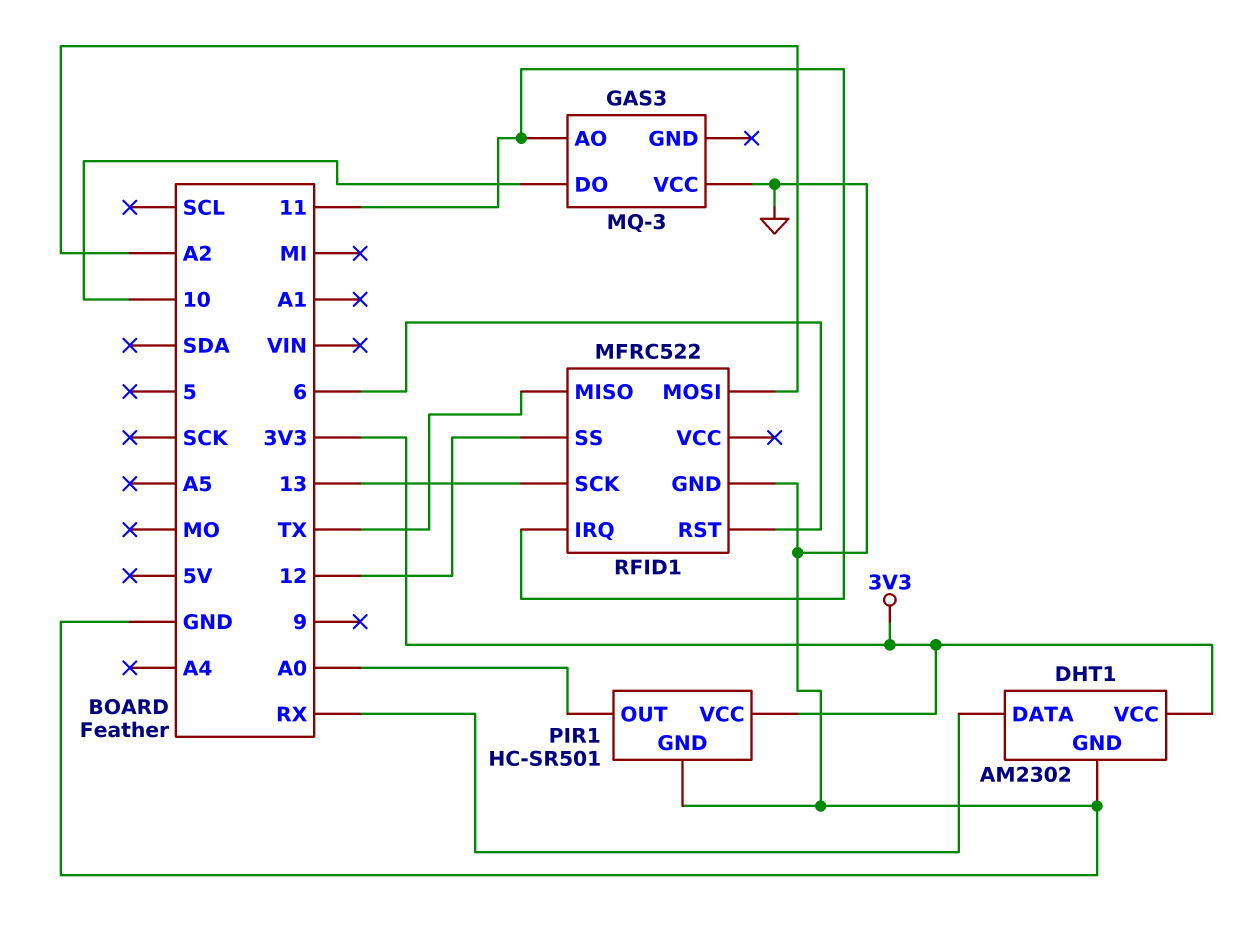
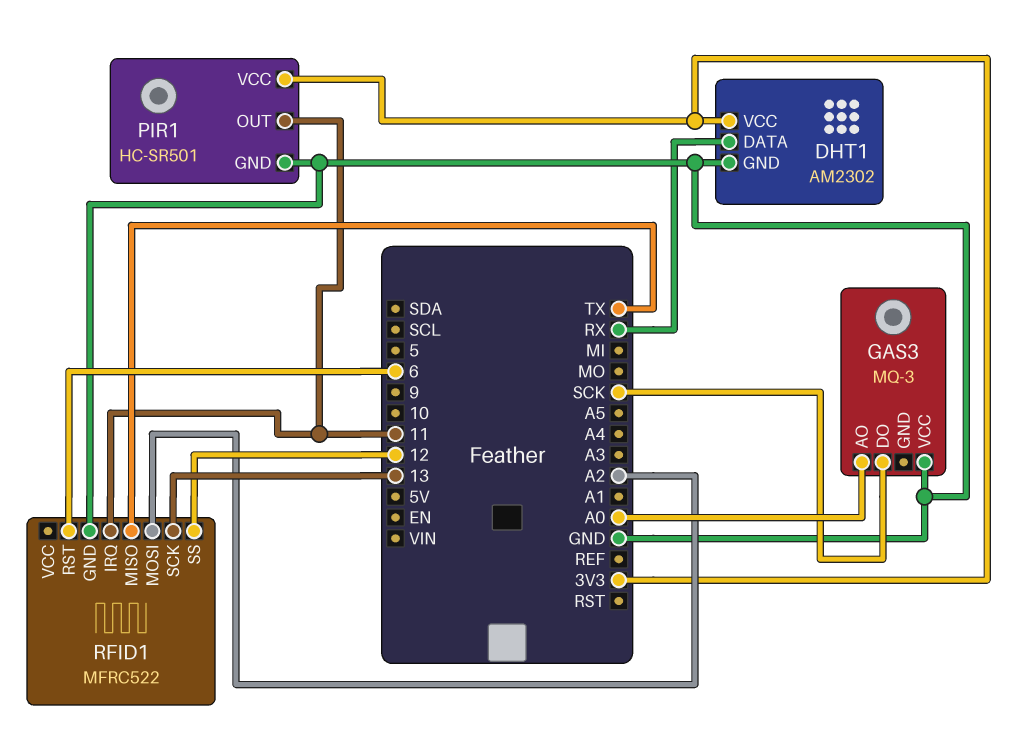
GAS3 pin AO: 11 -> A0
GAS3 pin DO: 10 -> SCK
PIR1 pin OUT: A0 -> 11

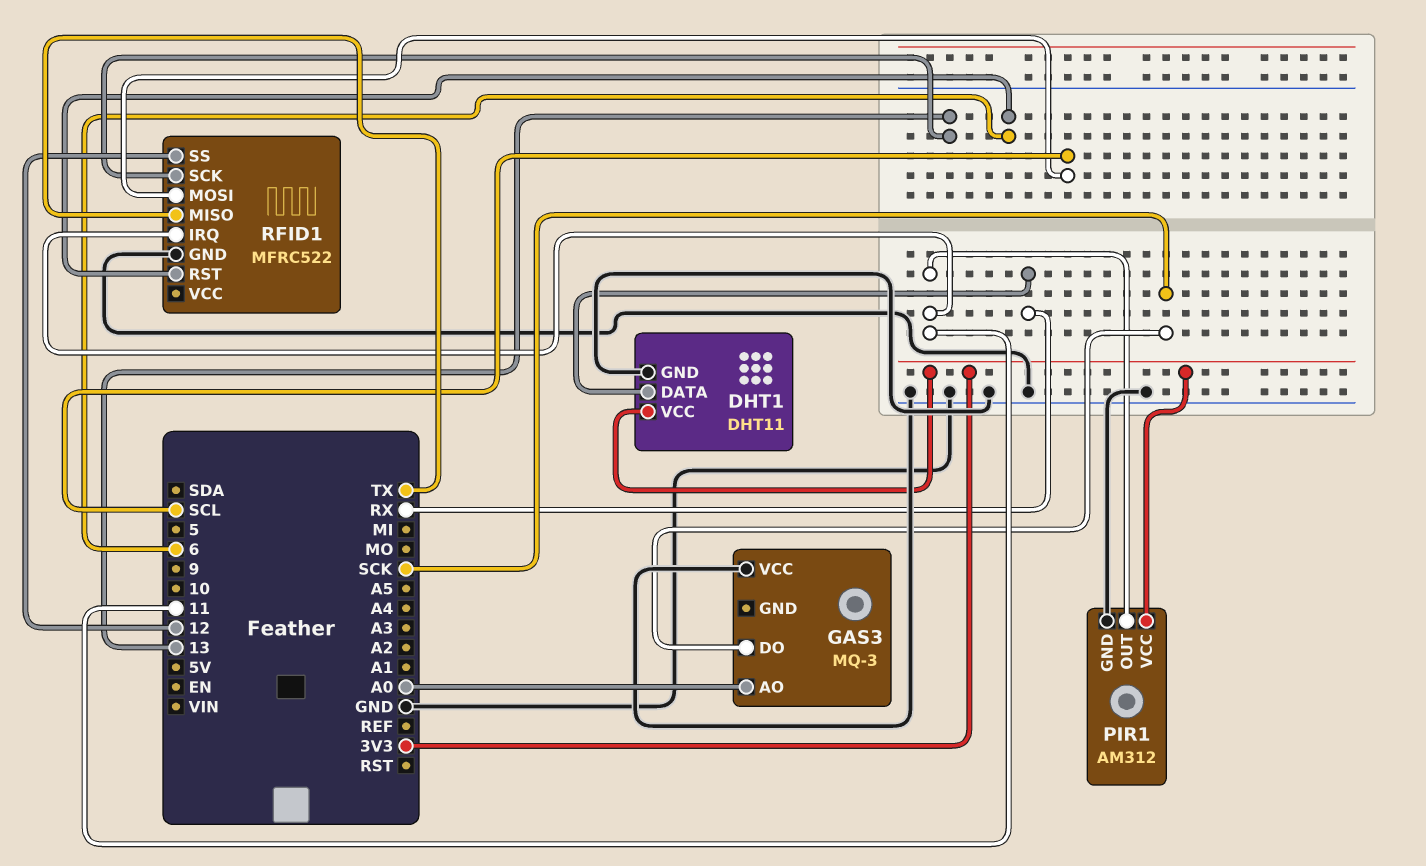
DHT1: AM2302 -> DHT11
PIR1: HC-SR501 -> AM312
RFID1 pin MOSI: A2 -> SCL

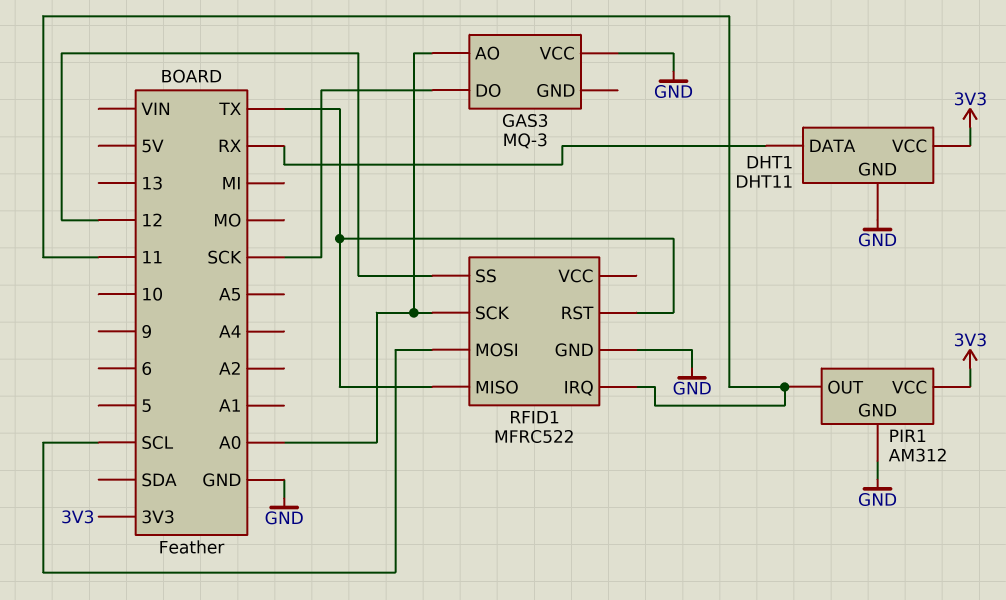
RFID1 pin RST: 6 -> TX
RFID1 pin SCK: 13 -> A0

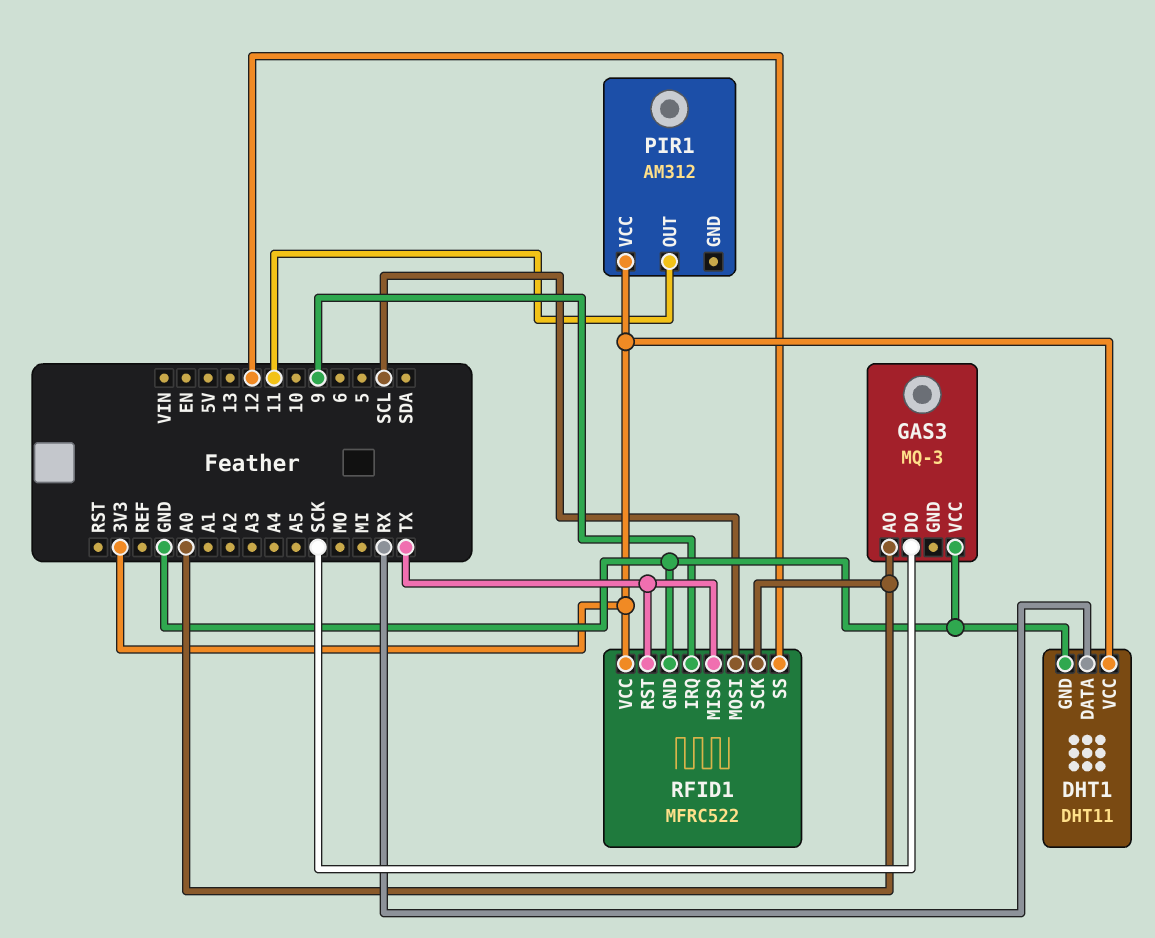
PIR1 pin GND: GND -> none
RFID1 pin IRQ: 11 -> 9
RFID1 pin VCC: none -> 3V3

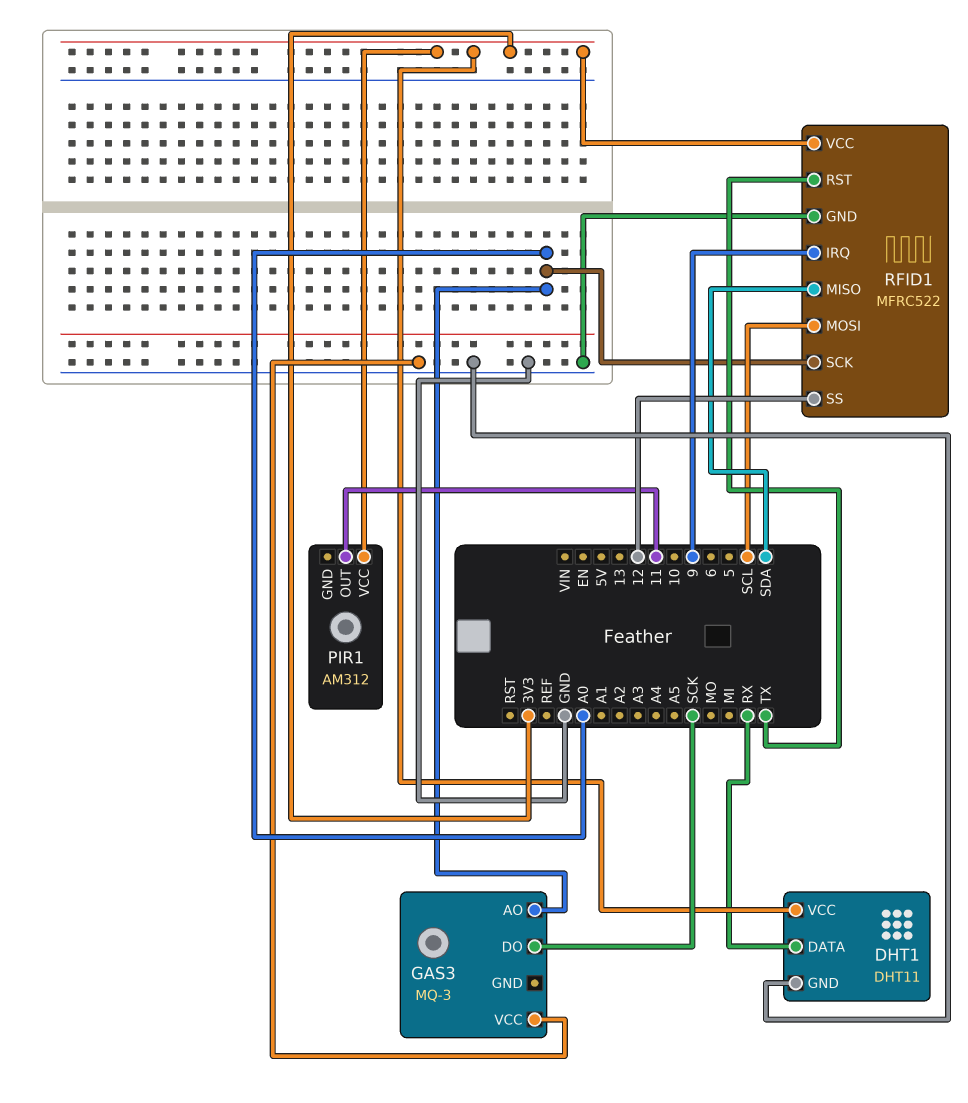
RFID1 pin MISO: TX -> SDA

